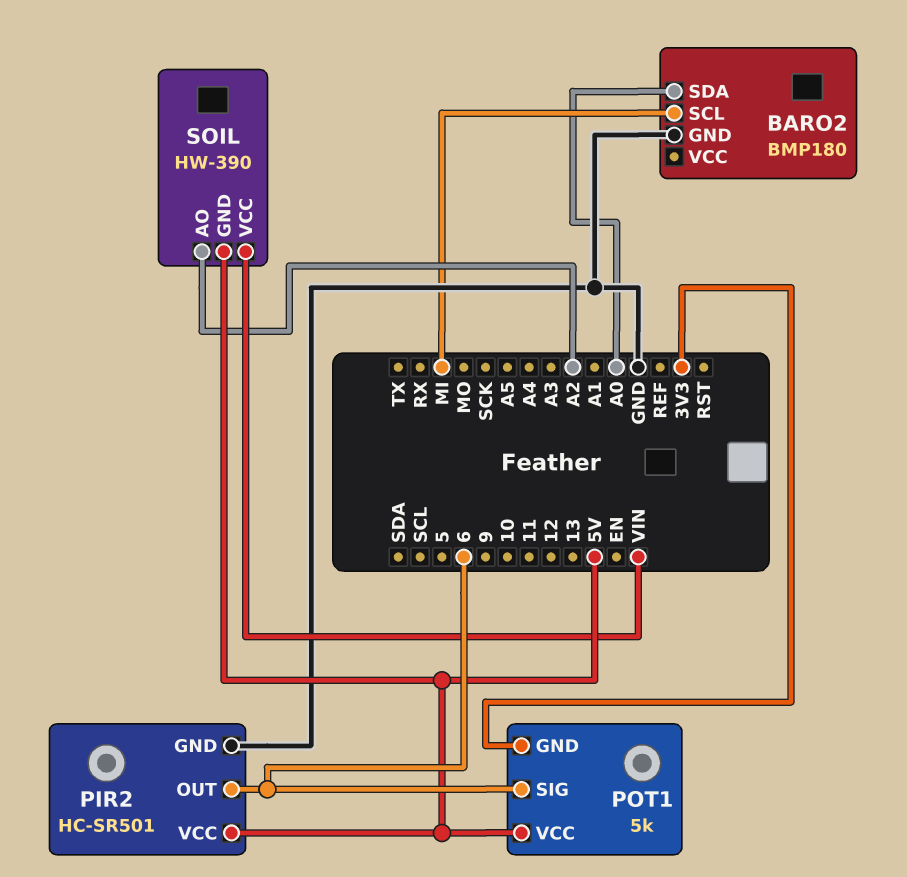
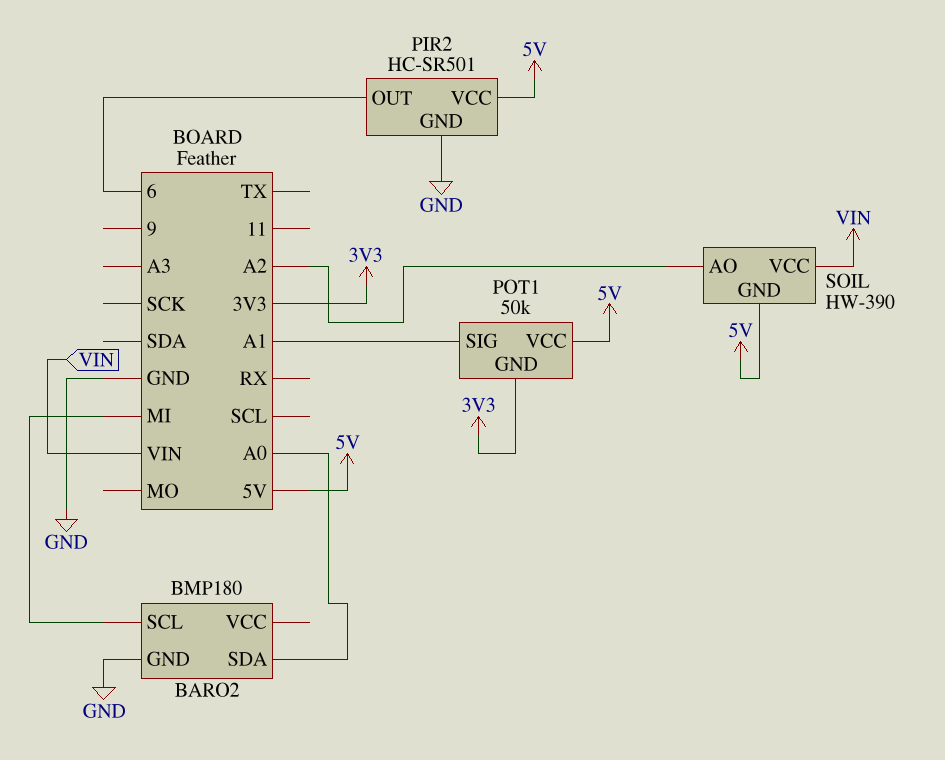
POT1: 5k -> 50k
POT1 pin SIG: 6 -> A1

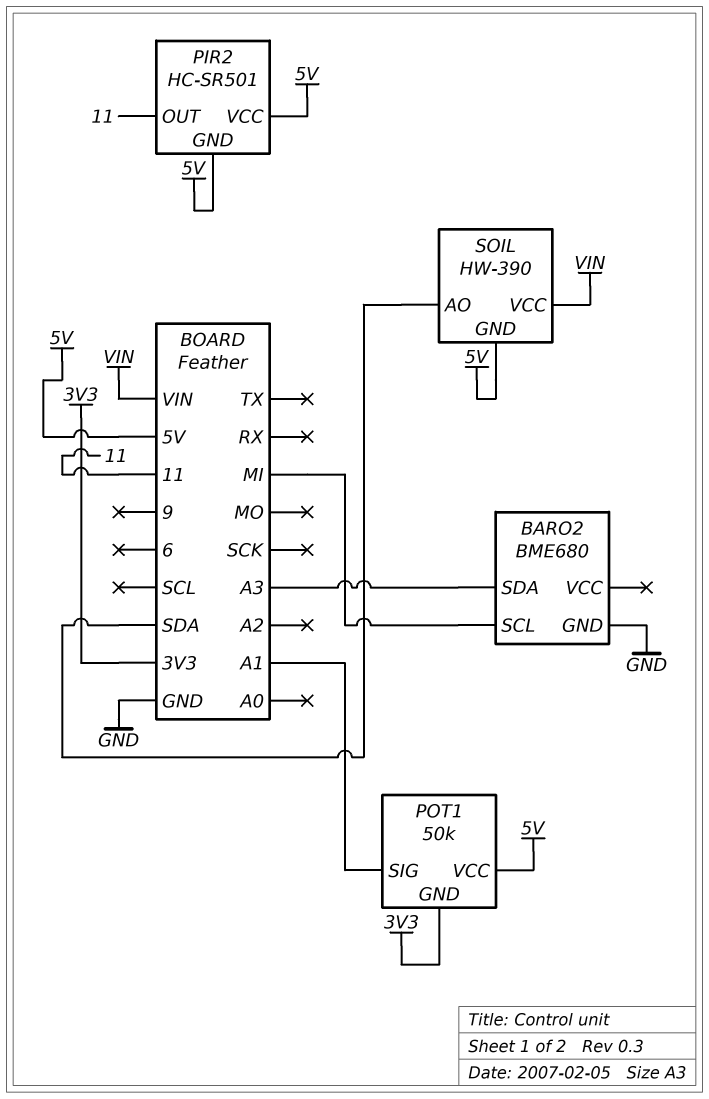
BARO2: BMP180 -> BME680
BARO2 pin SDA: A0 -> A3
PIR2 pin GND: GND -> 5V
PIR2 pin OUT: 6 -> 11
SOIL pin AO: A2 -> SDA

